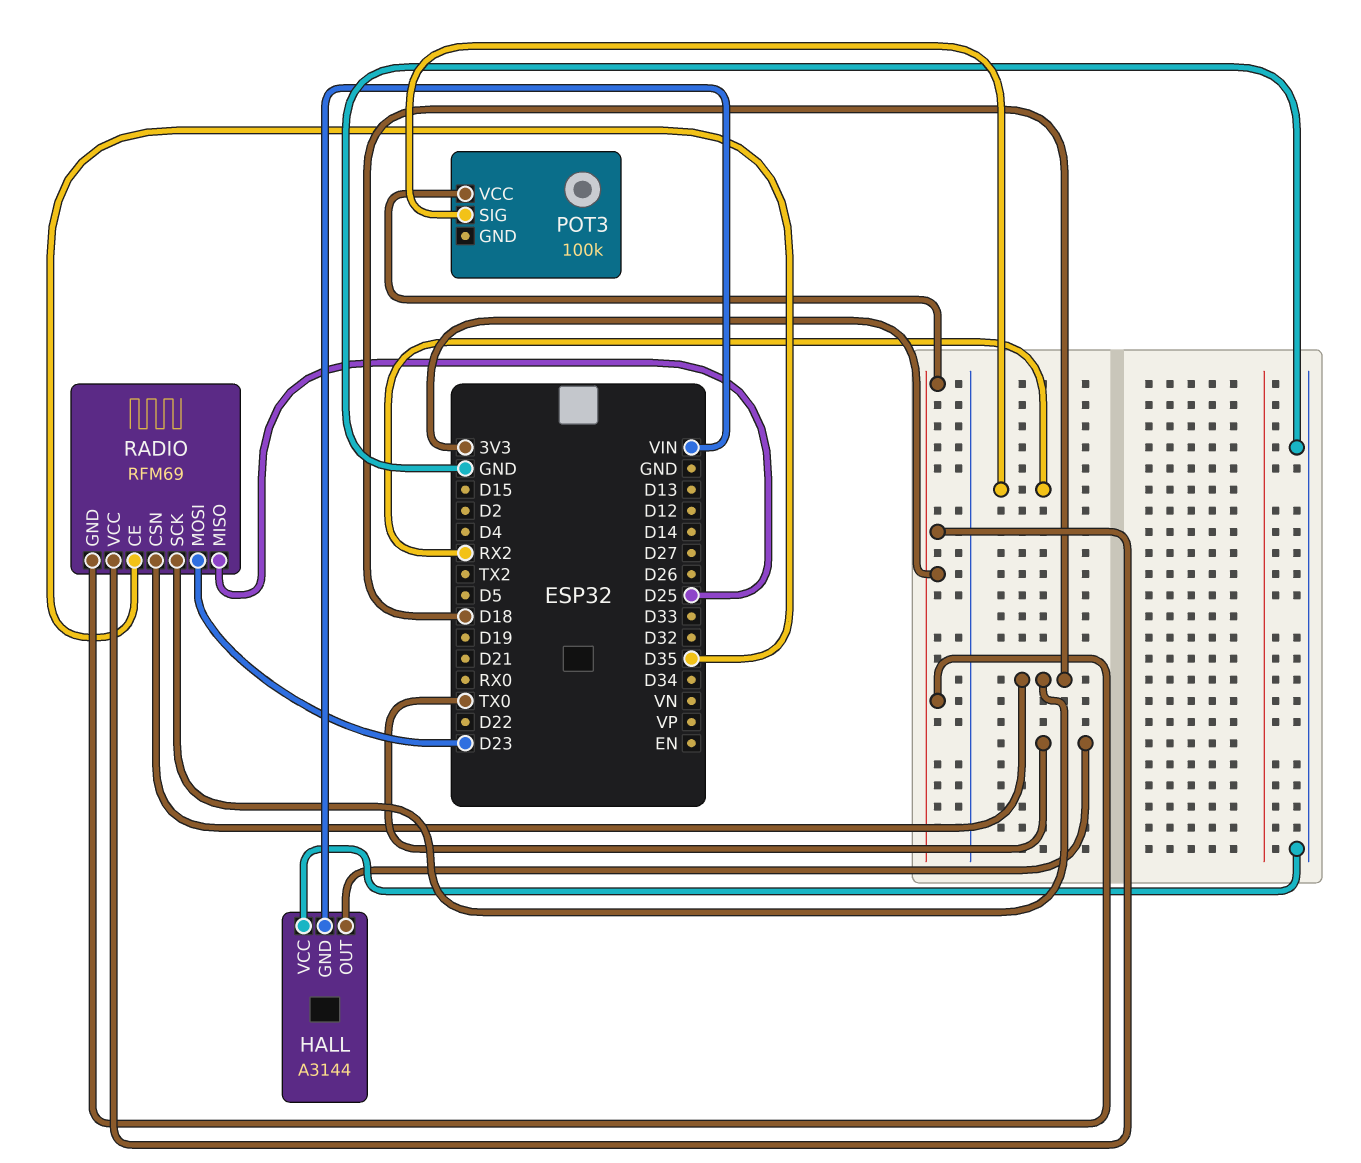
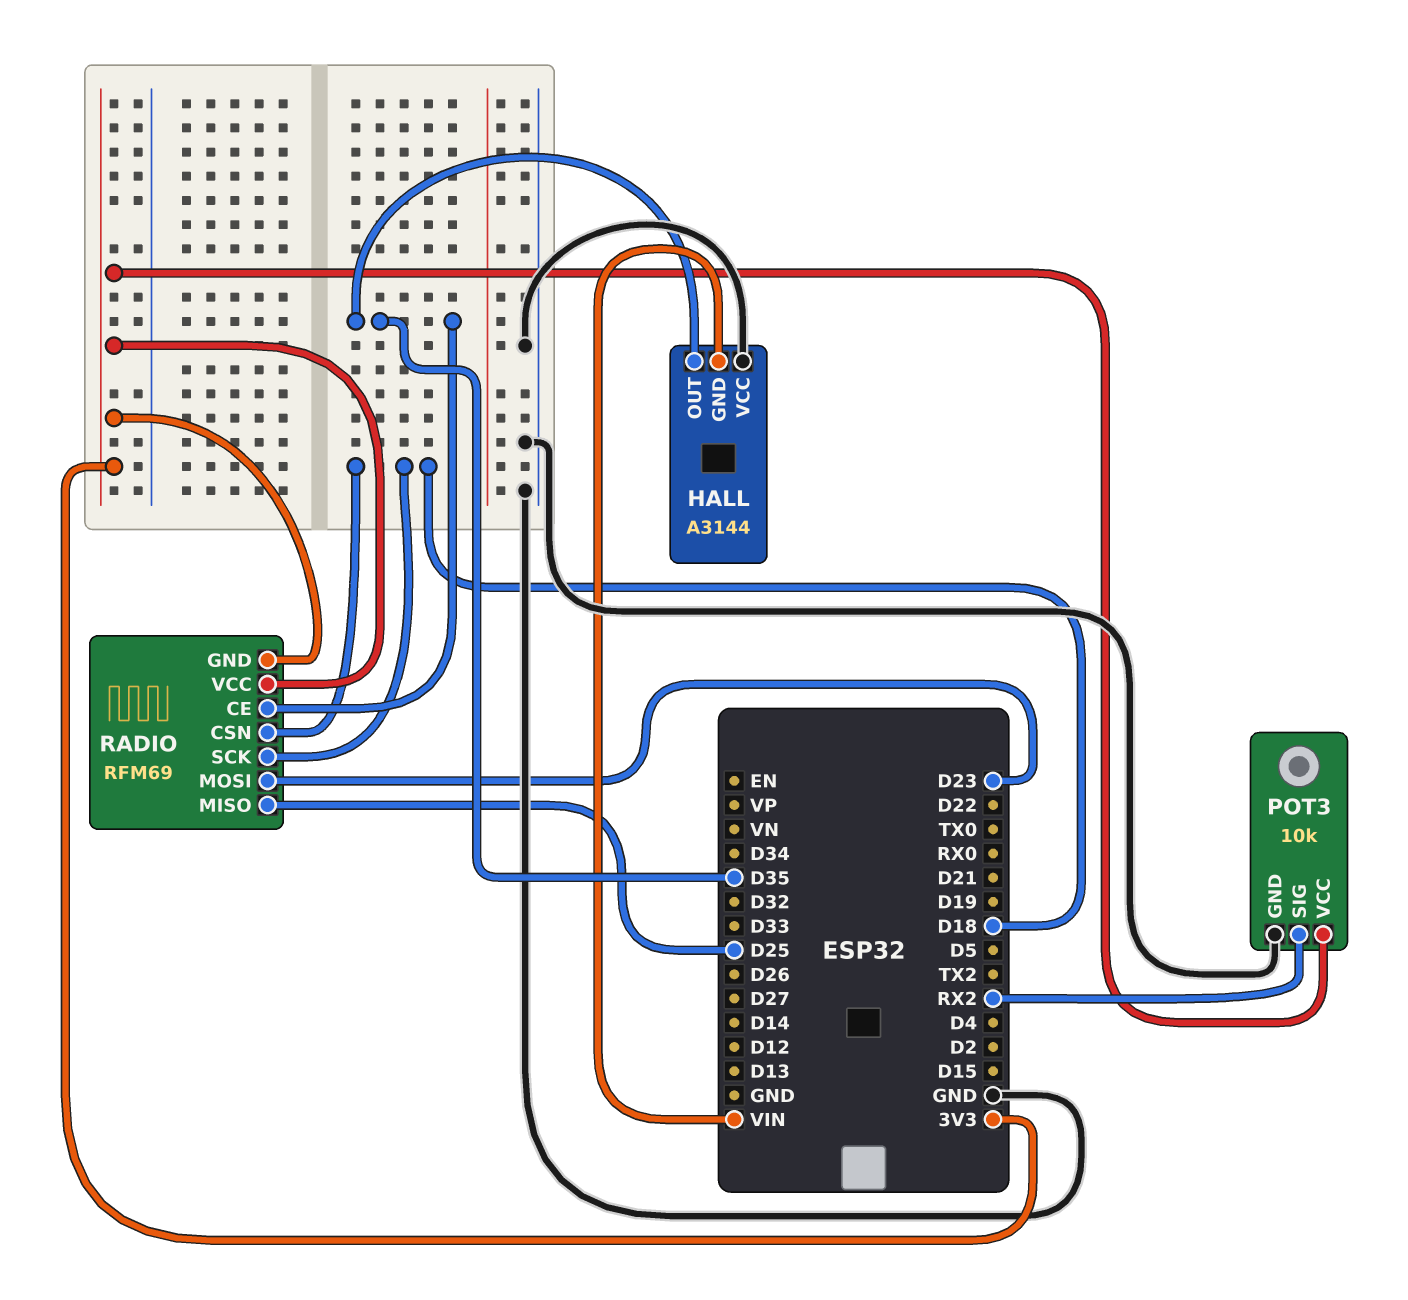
HALL pin OUT: TX0 -> D35
POT3: 100k -> 10k
POT3 pin GND: none -> GND

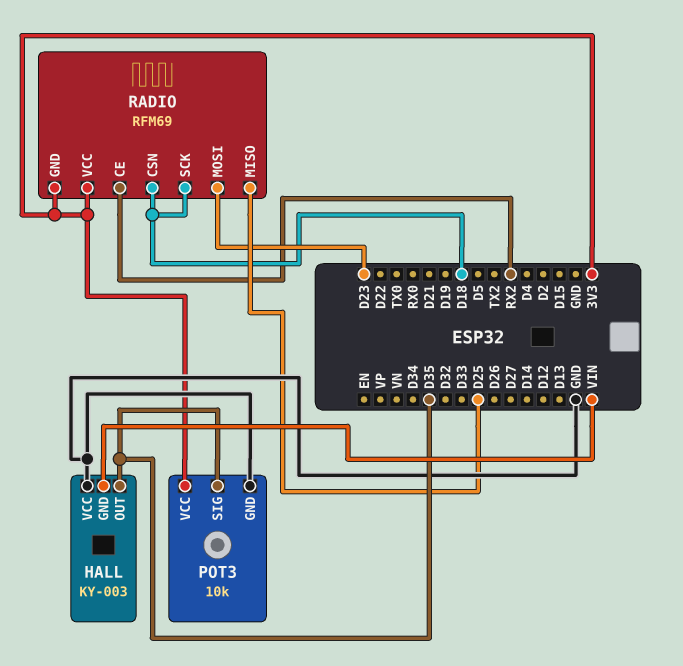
HALL: A3144 -> KY-003
POT3 pin SIG: RX2 -> D35
RADIO pin CE: D35 -> RX2

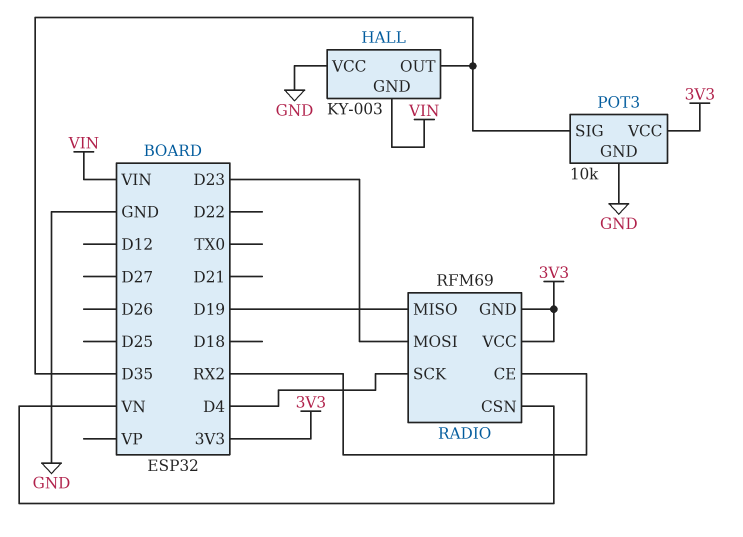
RADIO pin CSN: D18 -> VN
RADIO pin MISO: D25 -> D19
RADIO pin SCK: D18 -> D4

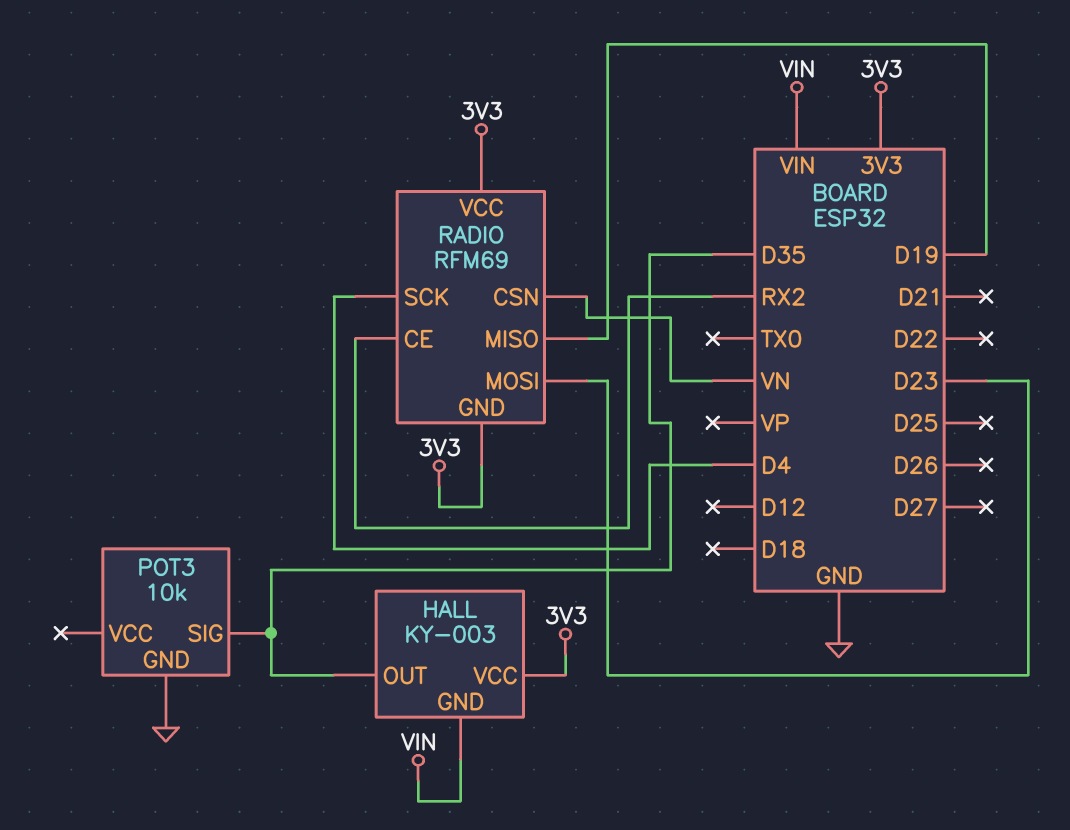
HALL pin VCC: GND -> 3V3
POT3 pin VCC: 3V3 -> none

